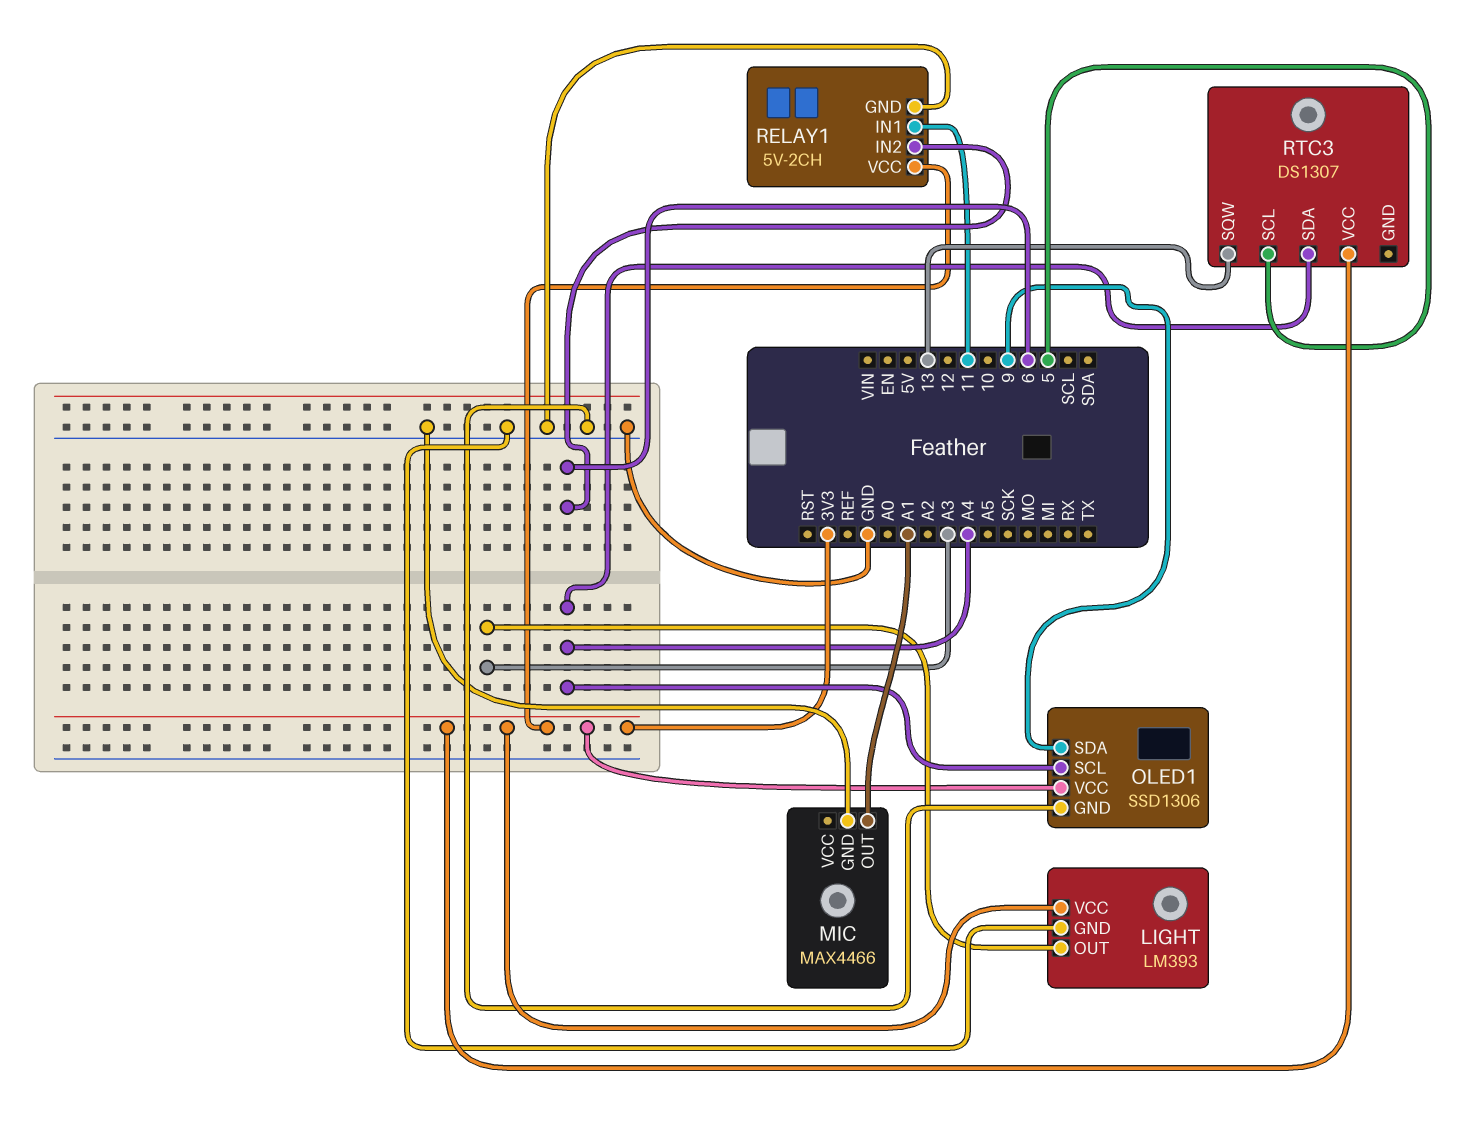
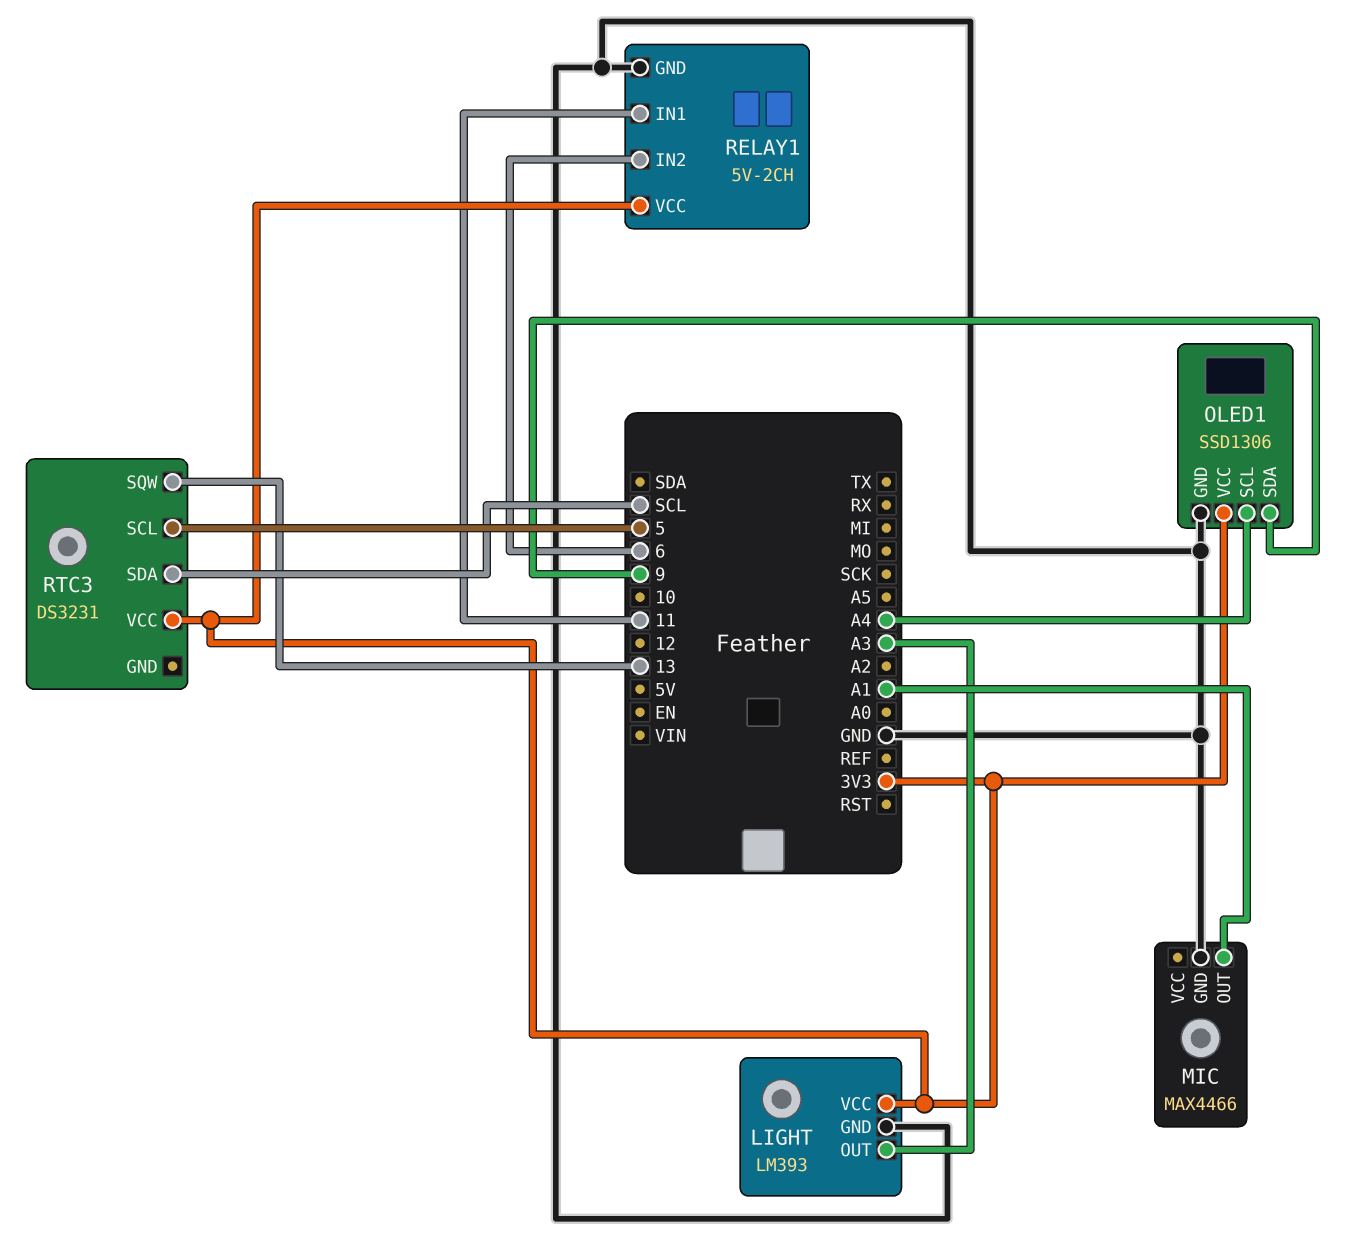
RTC3: DS1307 -> DS3231
RTC3 pin SDA: A4 -> SCL

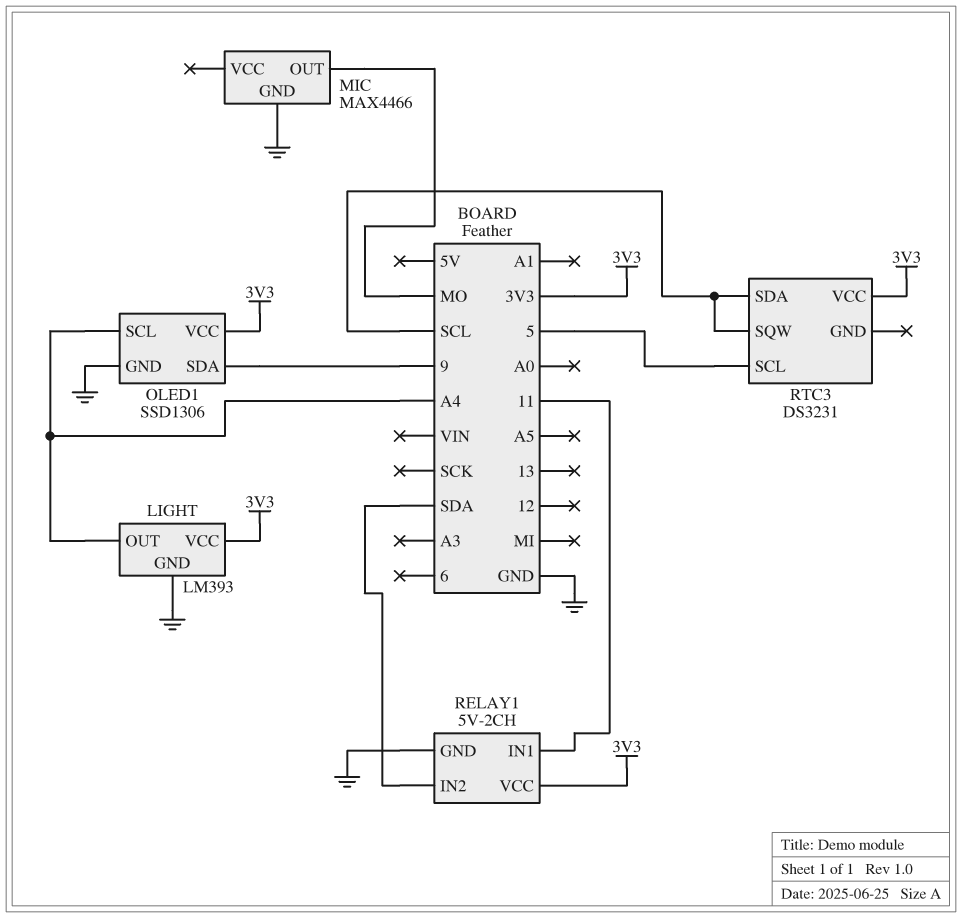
LIGHT pin OUT: A3 -> A4
MIC pin OUT: A1 -> MO
RELAY1 pin IN2: 6 -> SDA
RTC3 pin SQW: 13 -> SCL

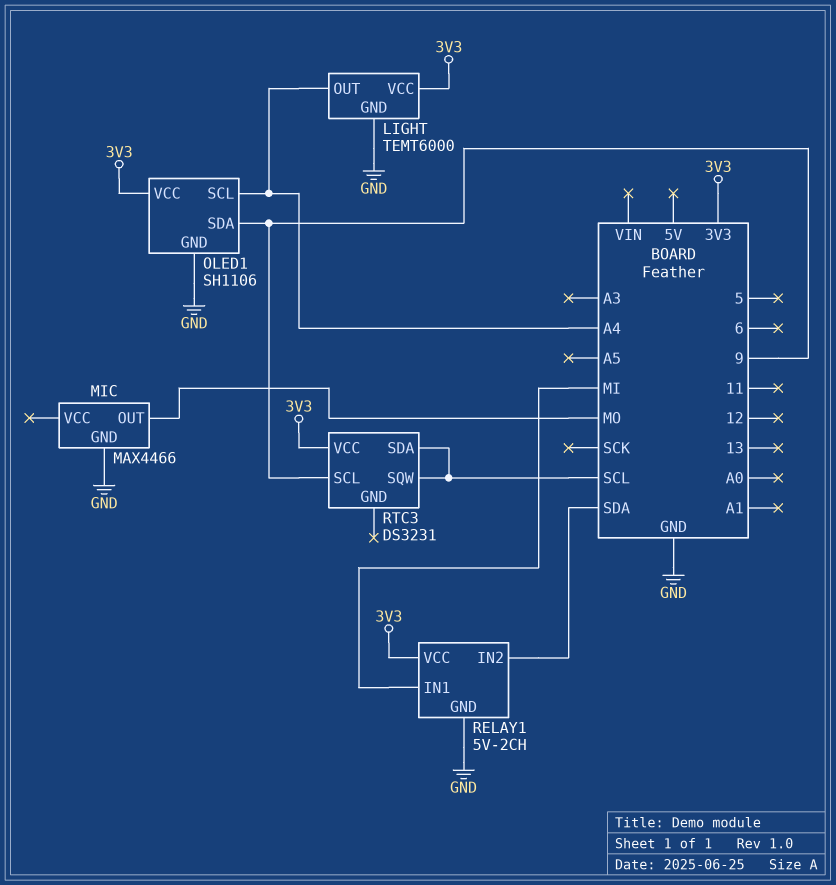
LIGHT: LM393 -> TEMT6000
OLED1: SSD1306 -> SH1106
RELAY1 pin IN1: 11 -> MI
RTC3 pin SCL: 5 -> 9

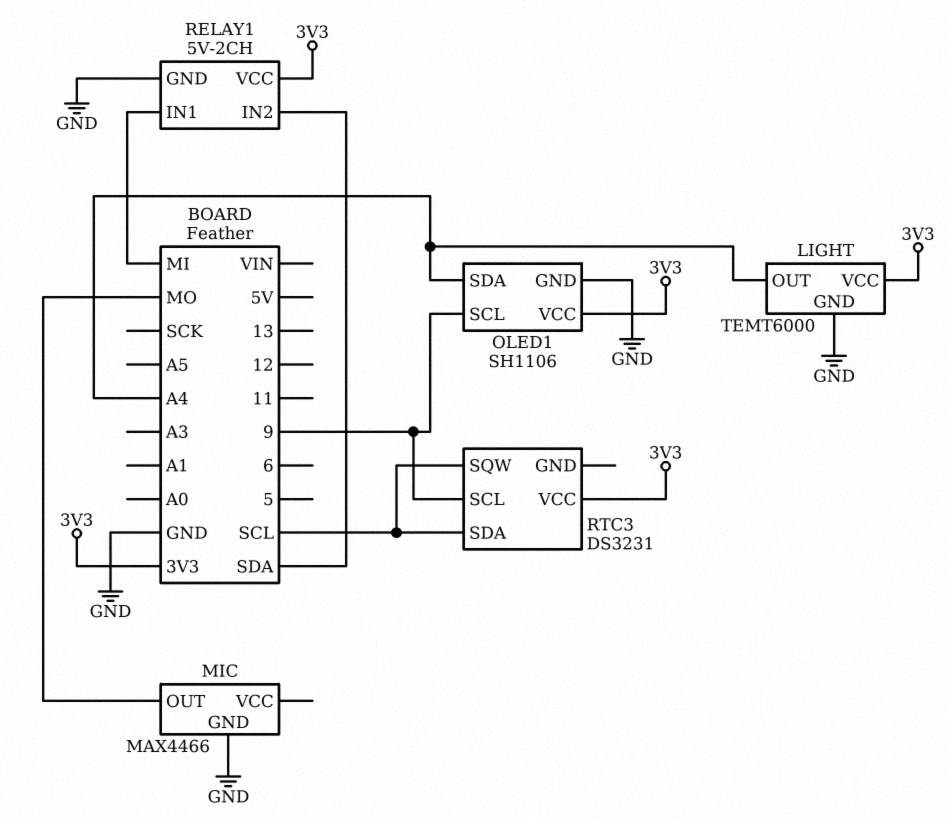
OLED1 pin SCL: A4 -> 9
OLED1 pin SDA: 9 -> A4

